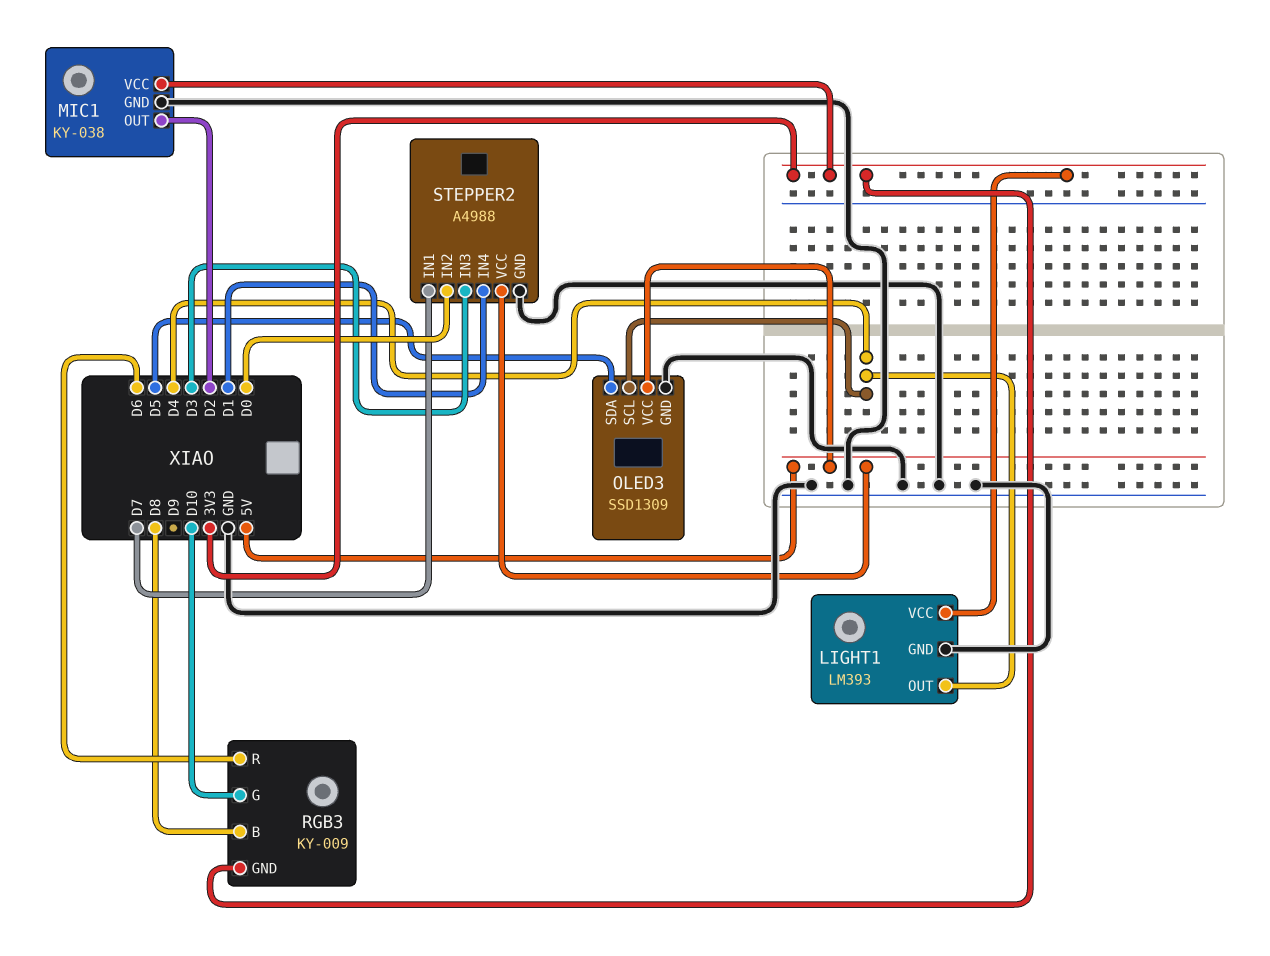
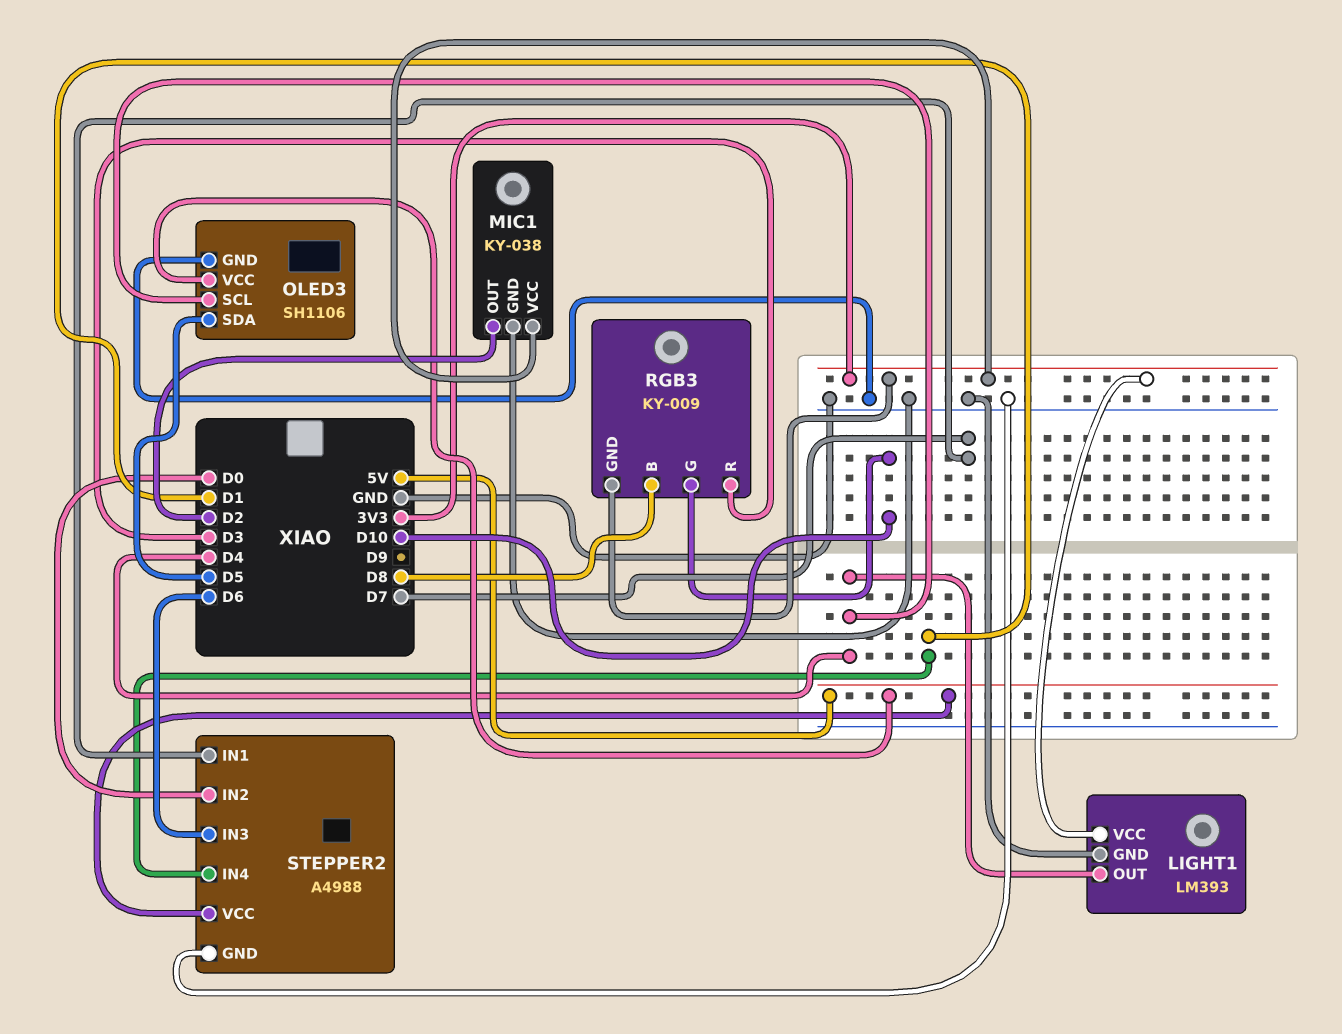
OLED3: SSD1309 -> SH1106
RGB3 pin R: D6 -> D3
STEPPER2 pin IN3: D3 -> D6

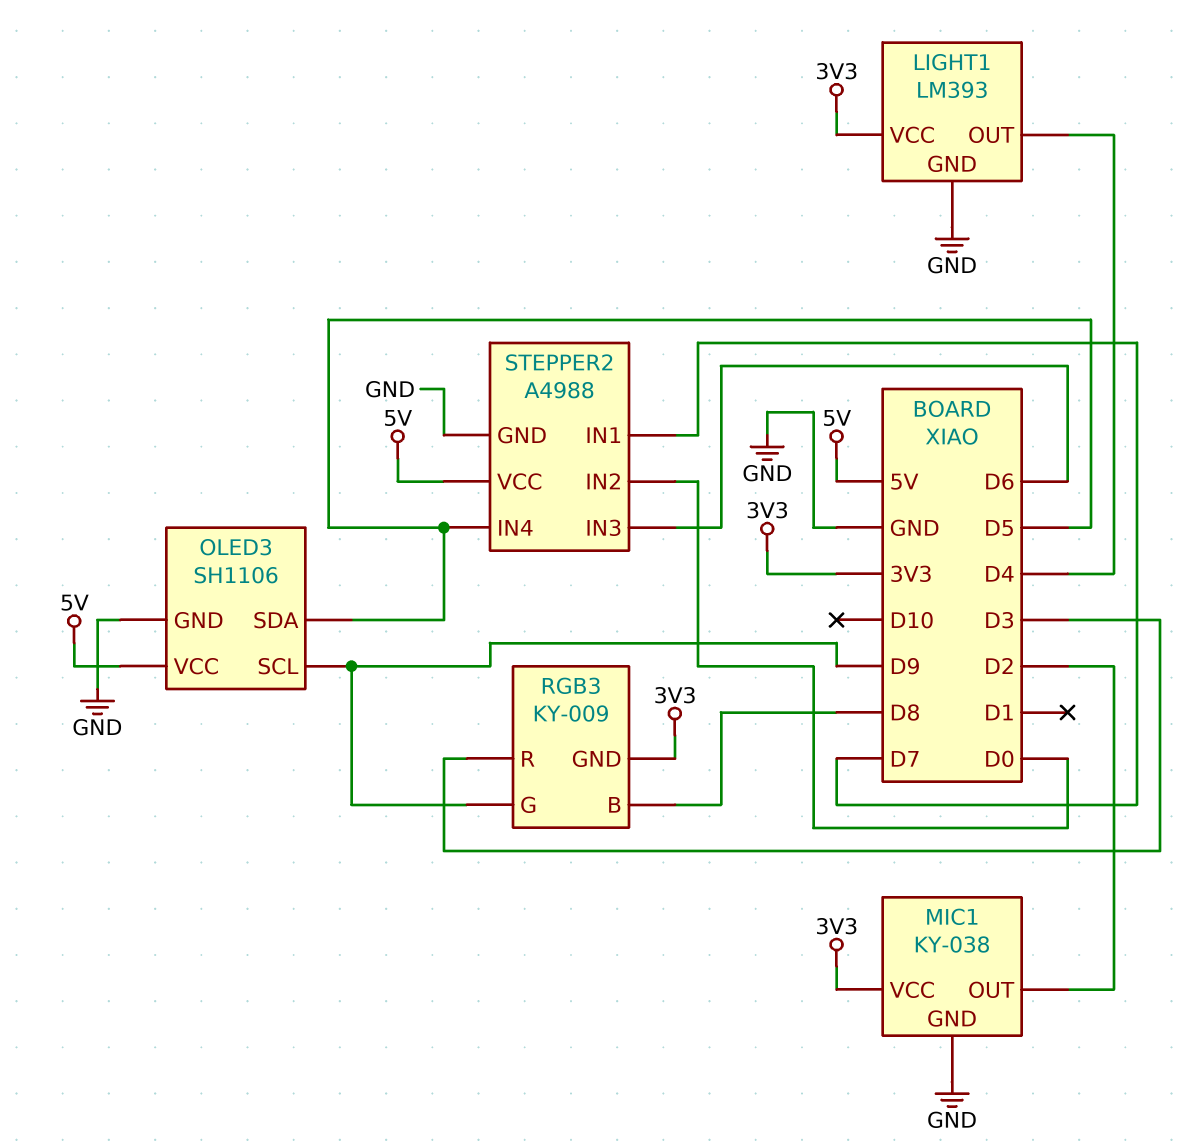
OLED3 pin SCL: D4 -> D9
RGB3 pin G: D10 -> D9
STEPPER2 pin IN4: D1 -> D5

